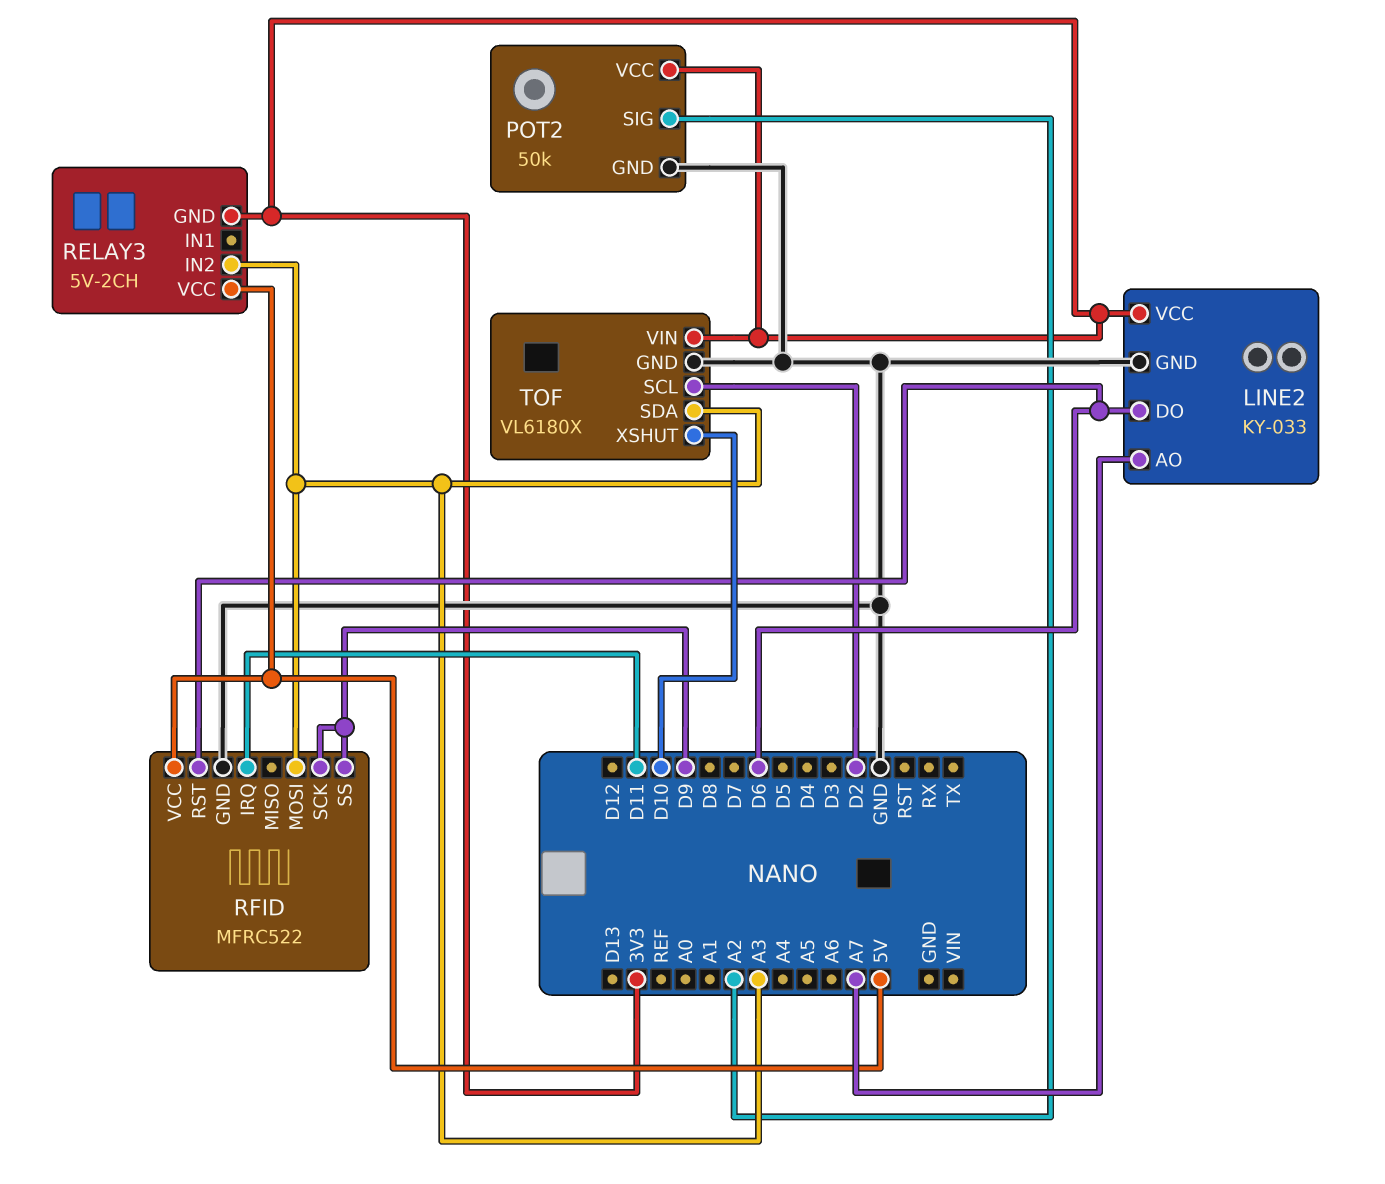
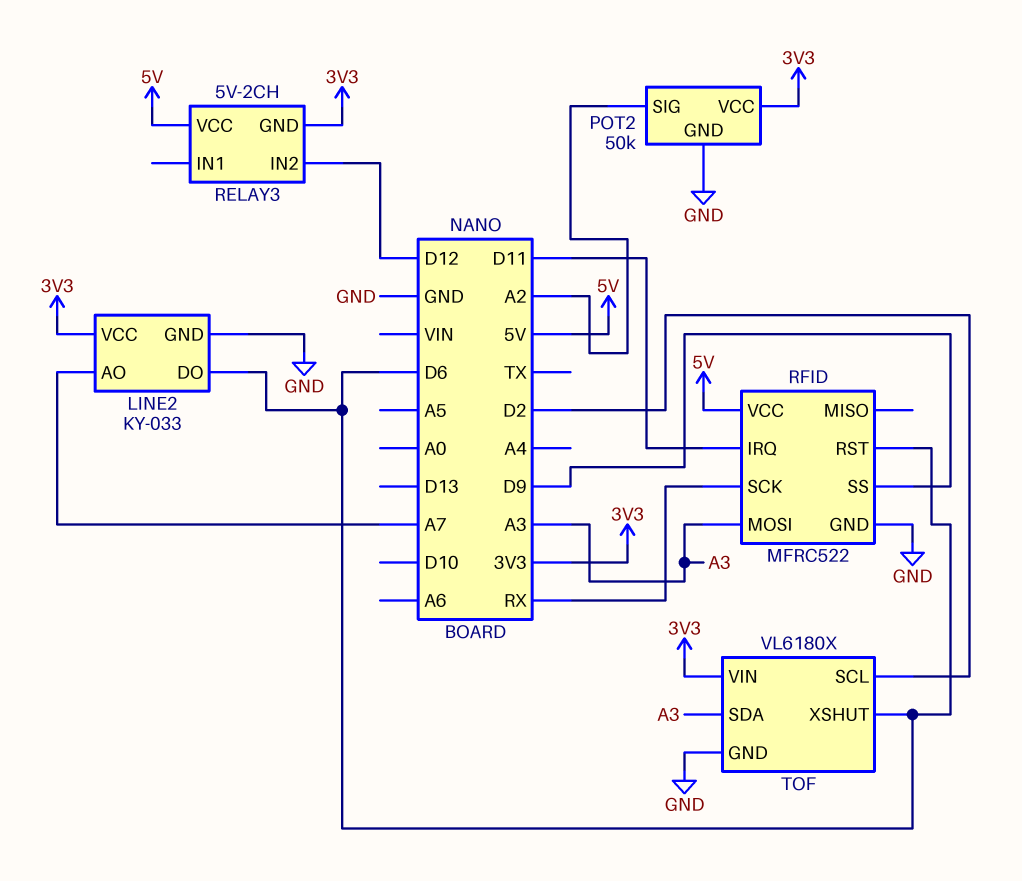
RELAY3 pin IN2: A3 -> D12
RFID pin SCK: D9 -> RX
TOF pin XSHUT: D10 -> D6

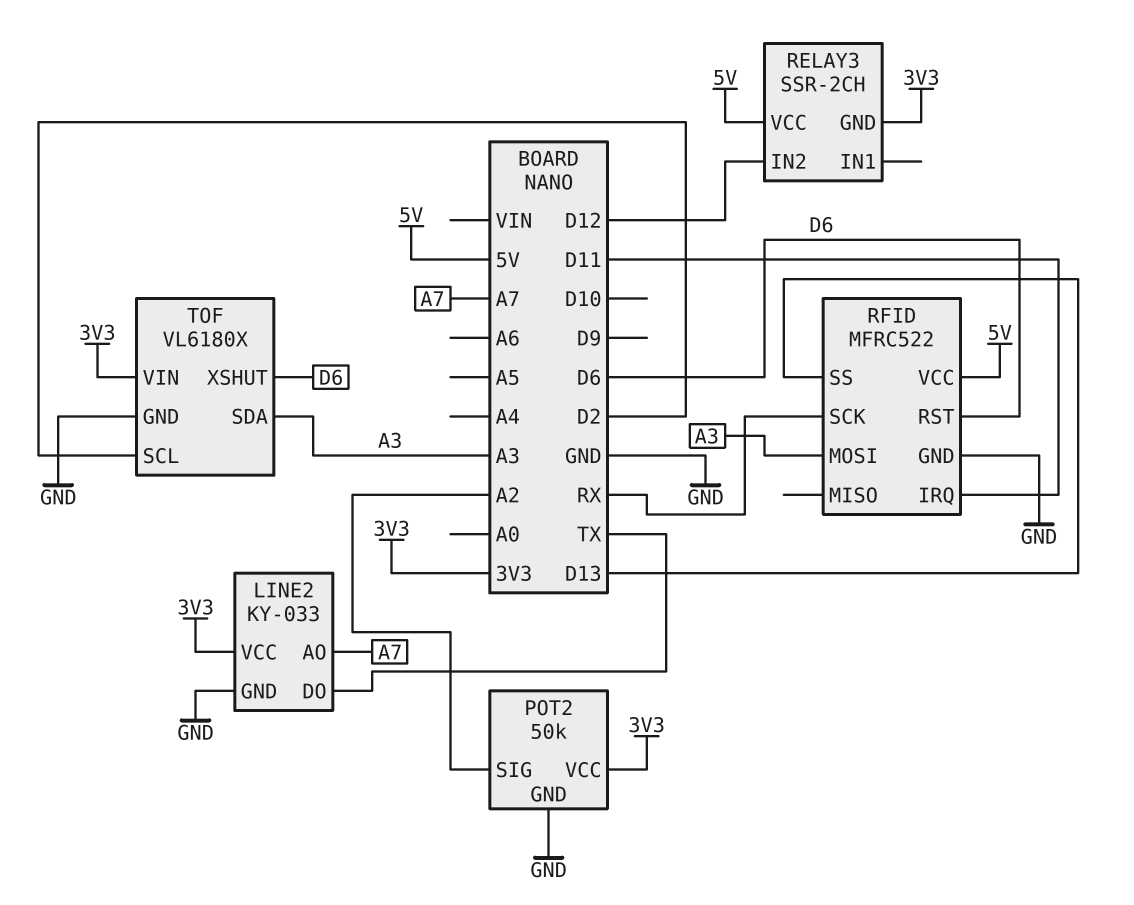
LINE2 pin DO: D6 -> TX
RELAY3: 5V-2CH -> SSR-2CH
RFID pin SS: D9 -> D13

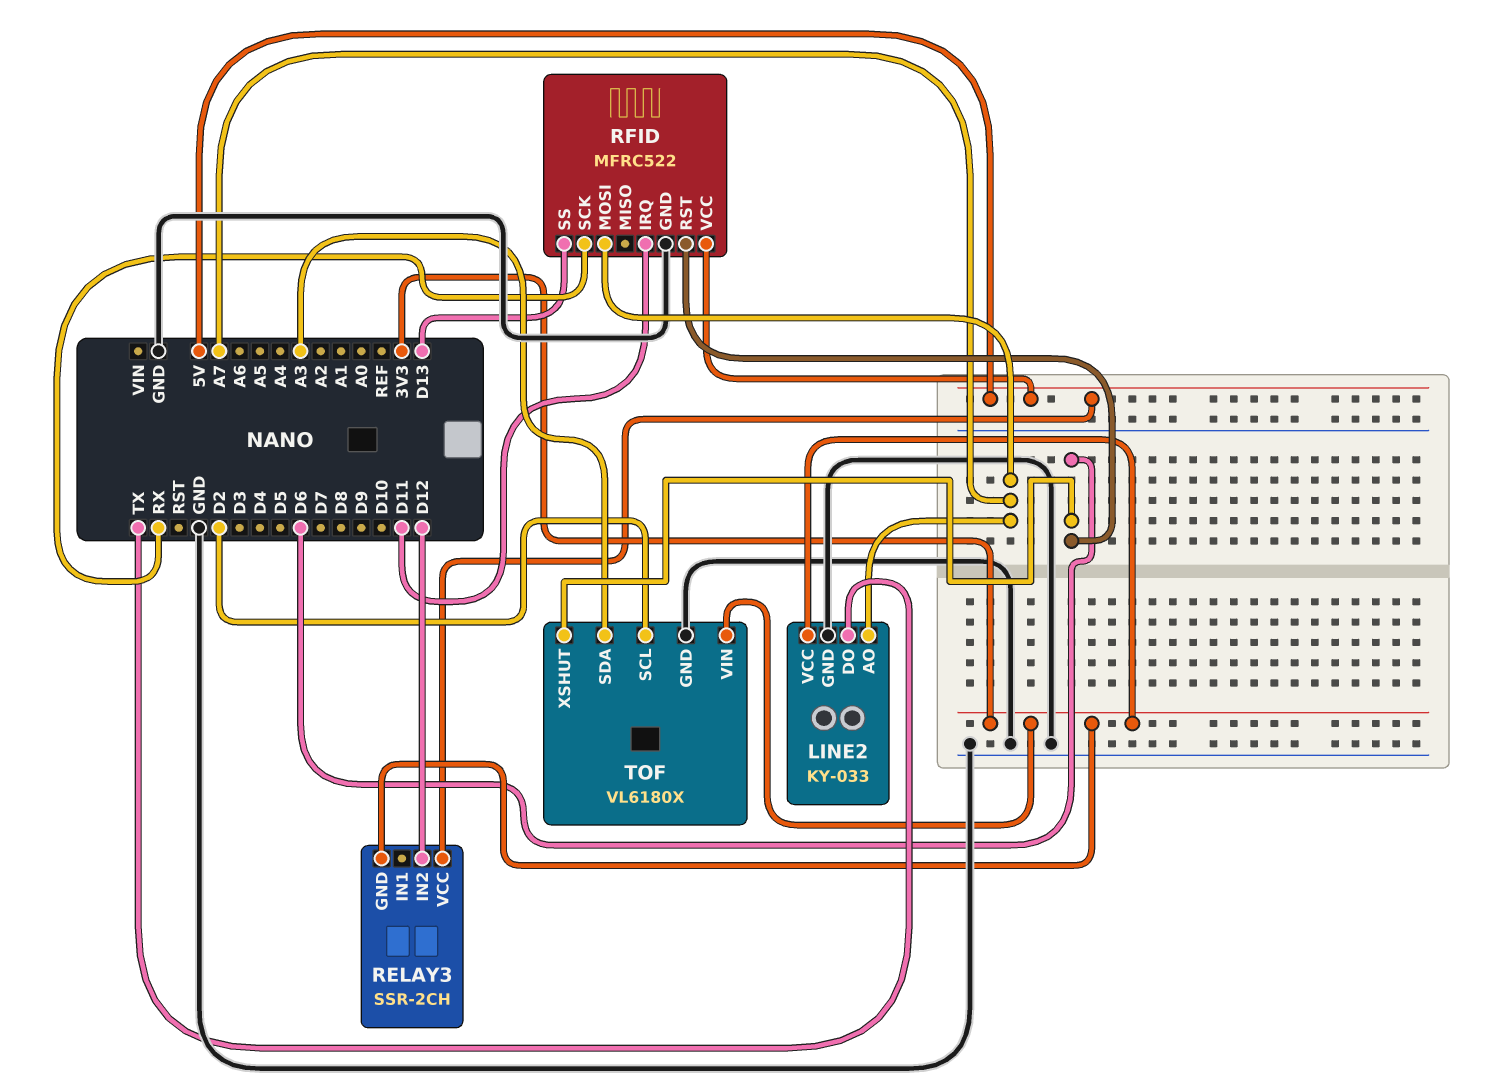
POT2: 50k -> none
POT2 pin GND: GND -> none
POT2 pin SIG: A2 -> none
POT2 pin VCC: 3V3 -> none
RFID pin MOSI: A3 -> A7

